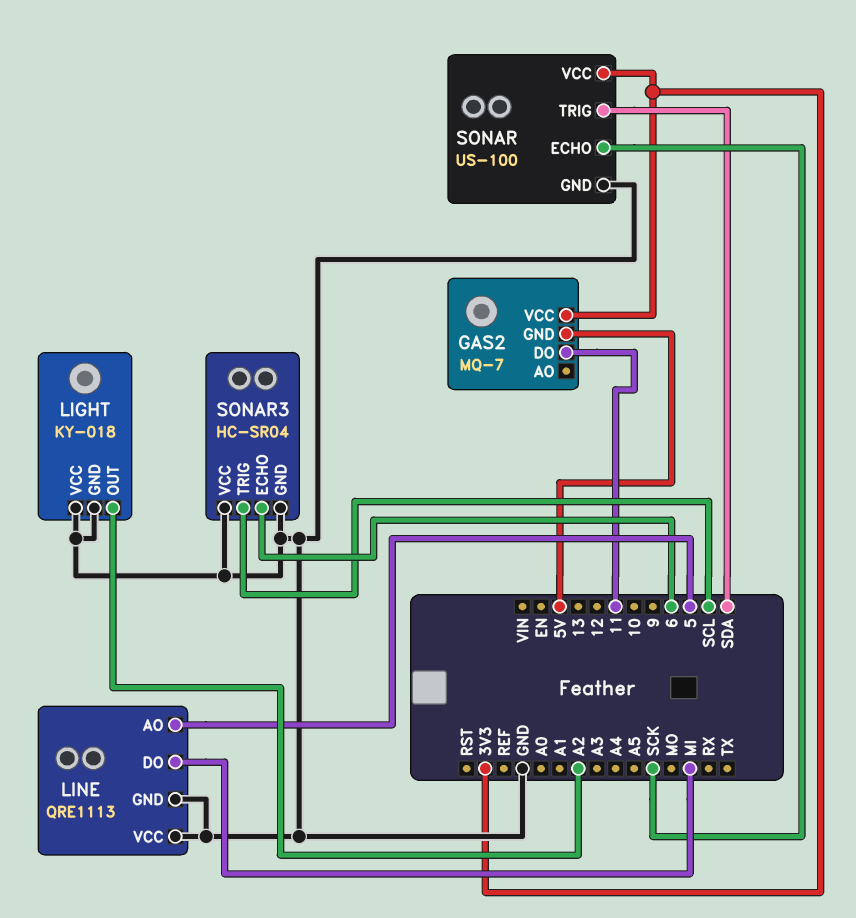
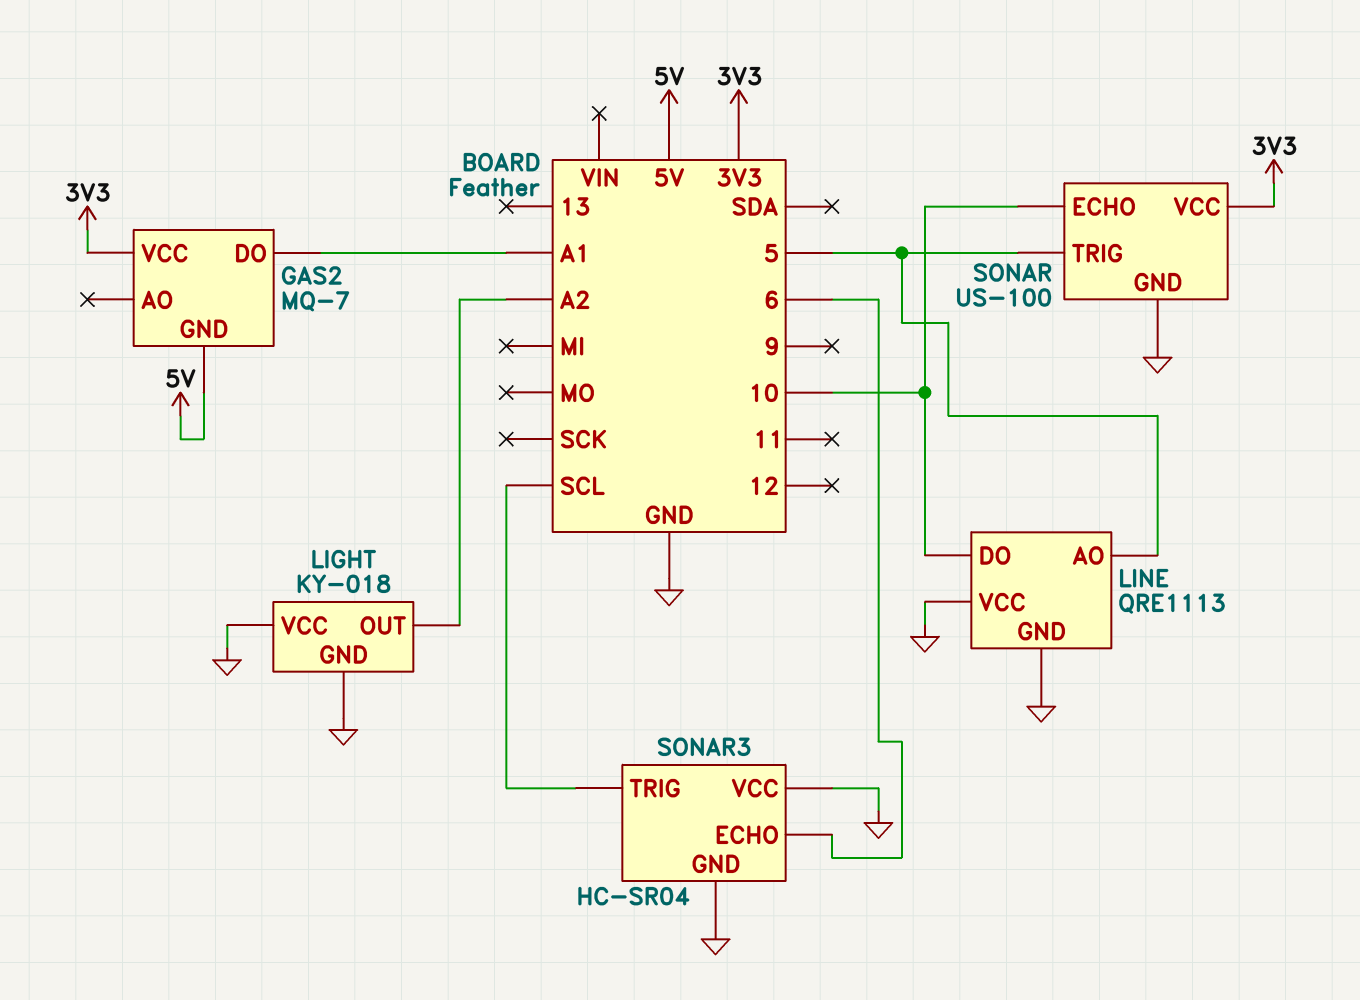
GAS2 pin DO: 11 -> A1
LINE pin DO: MI -> 10
SONAR pin ECHO: SCK -> 10
SONAR pin TRIG: SDA -> 5

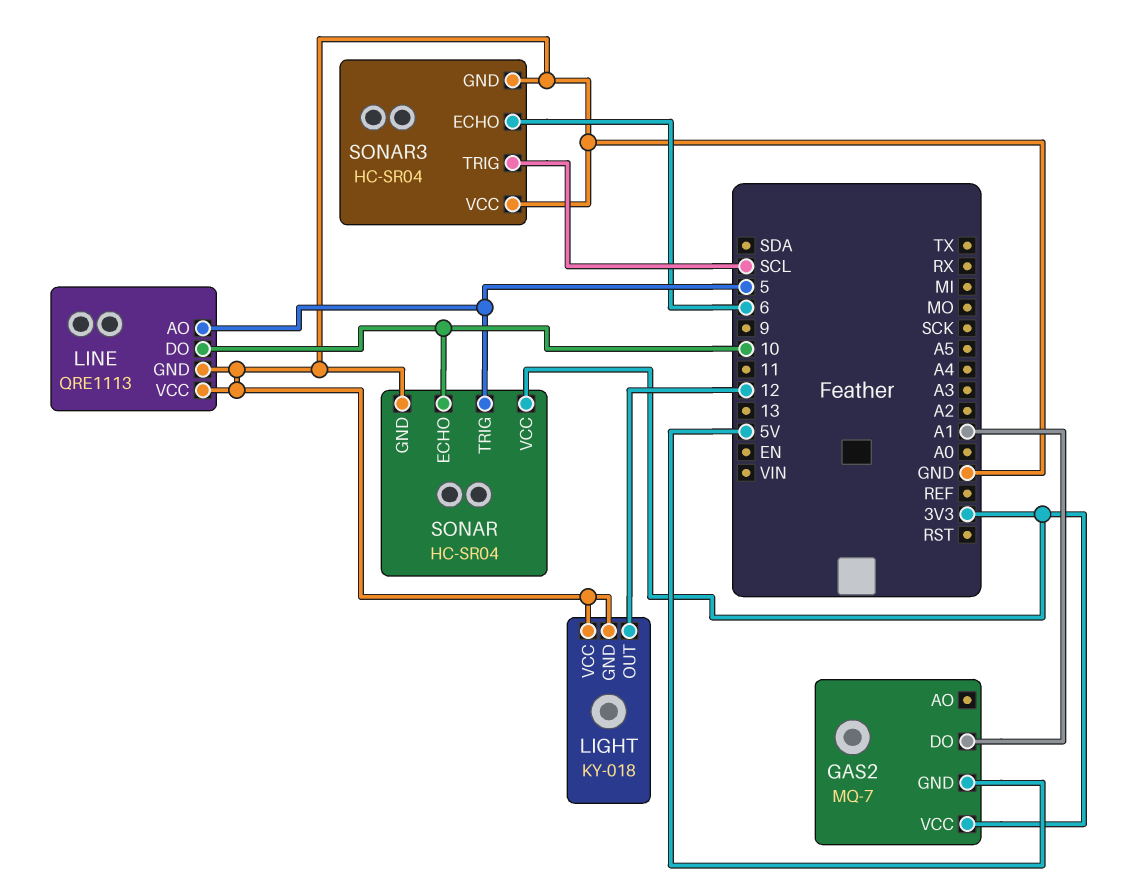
LIGHT pin OUT: A2 -> 12
SONAR: US-100 -> HC-SR04

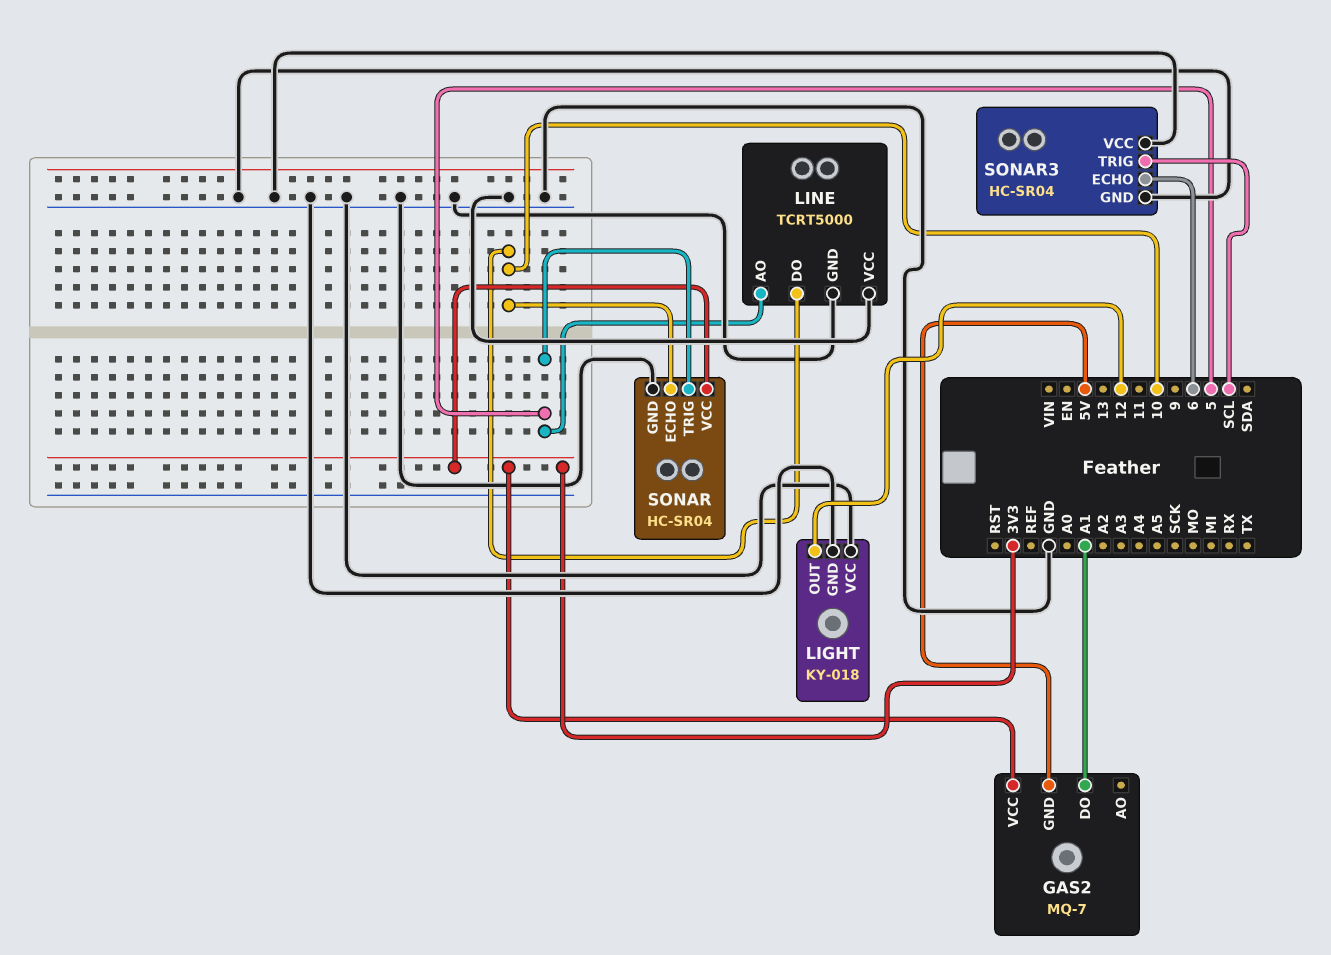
LINE: QRE1113 -> TCRT5000

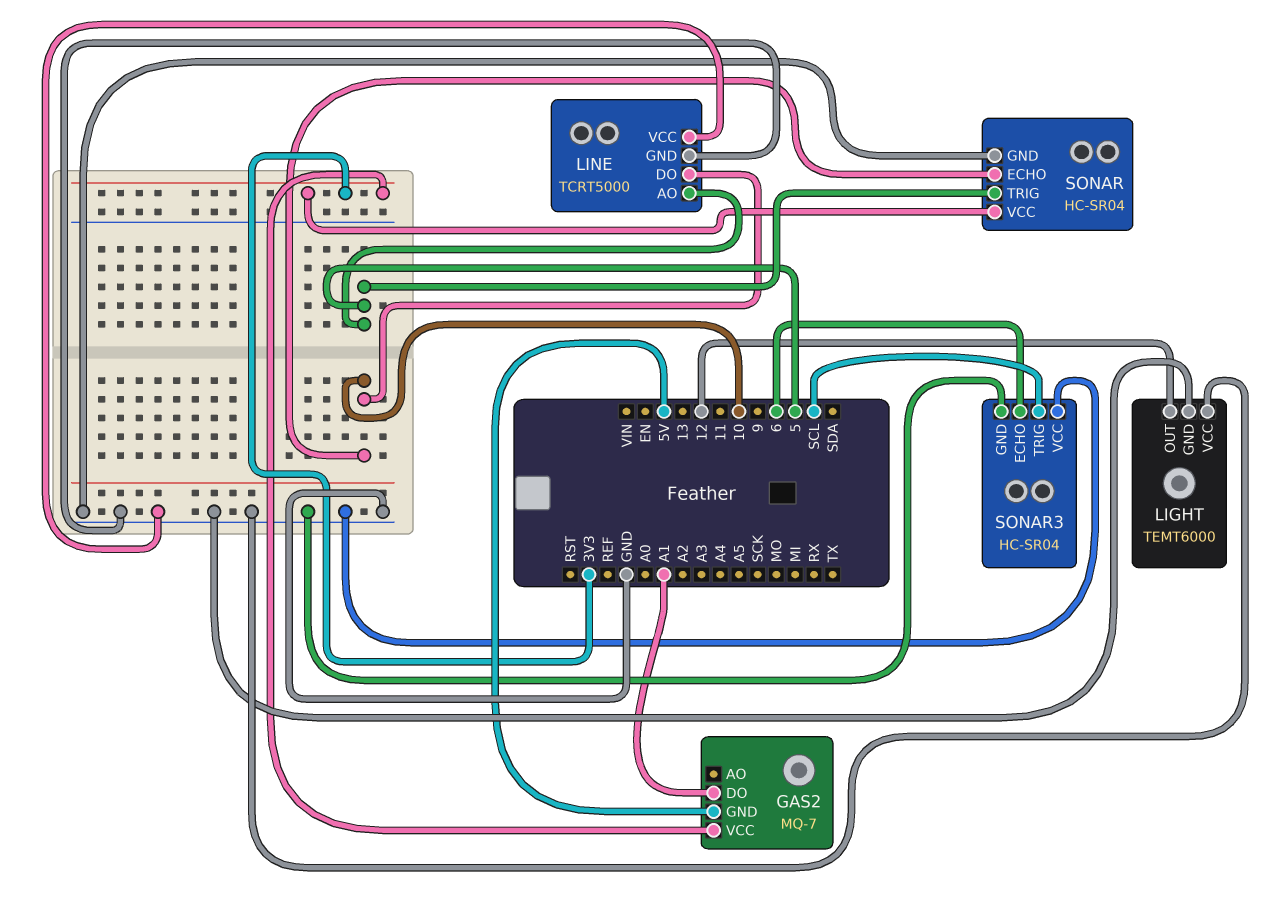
LIGHT: KY-018 -> TEMT6000

